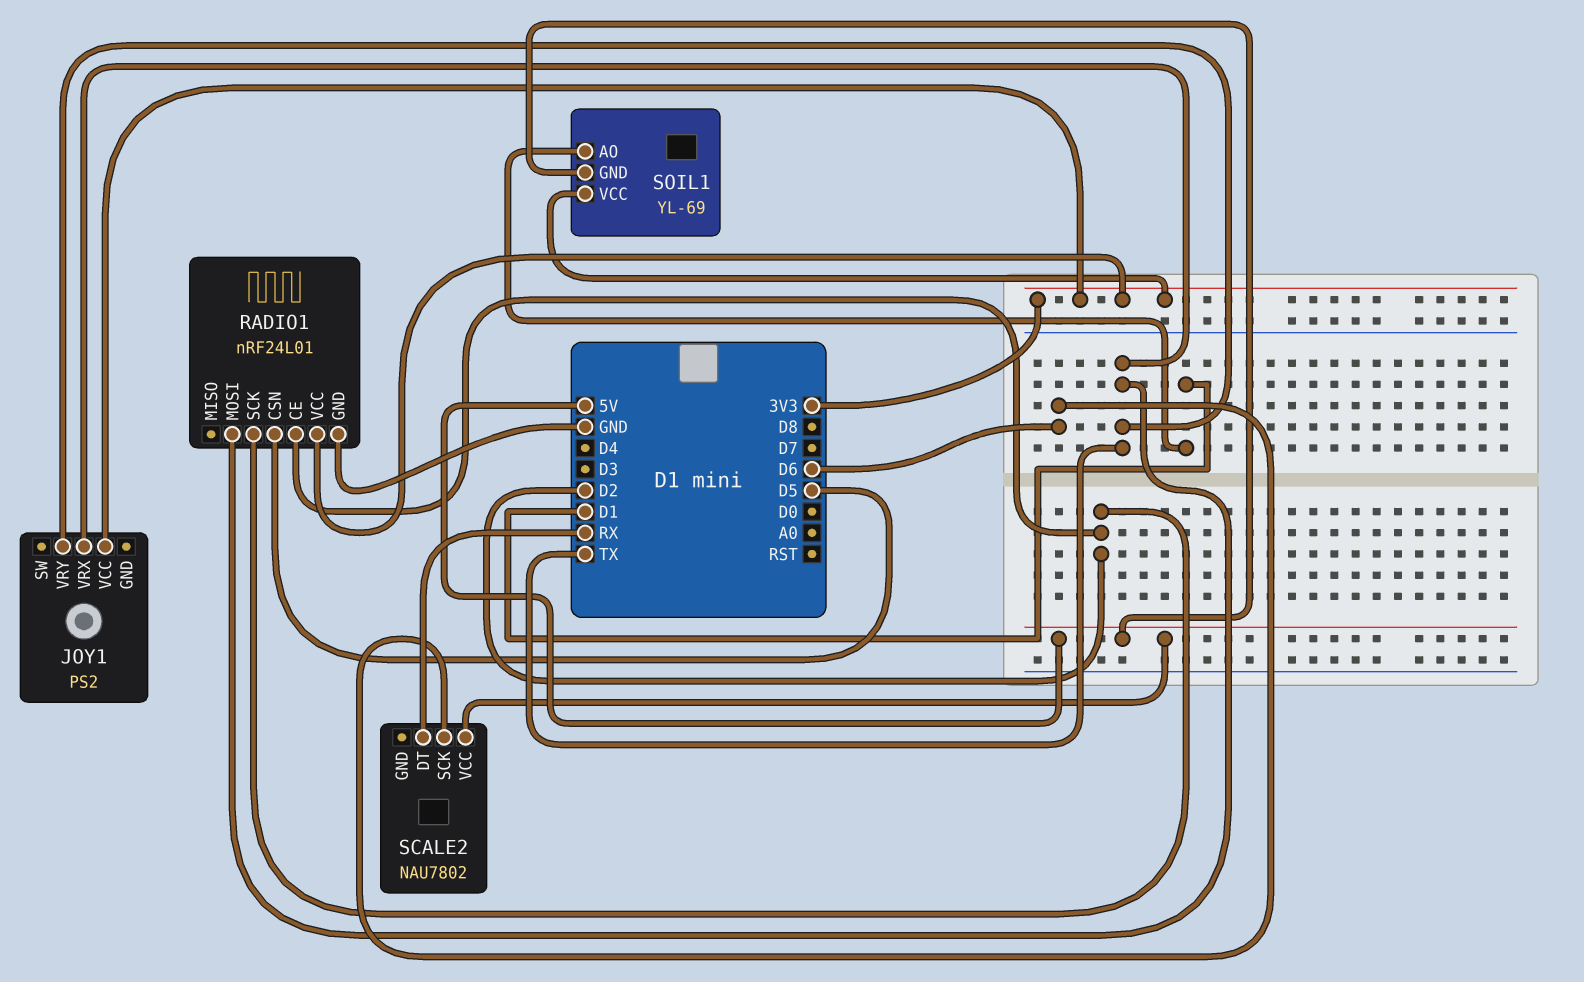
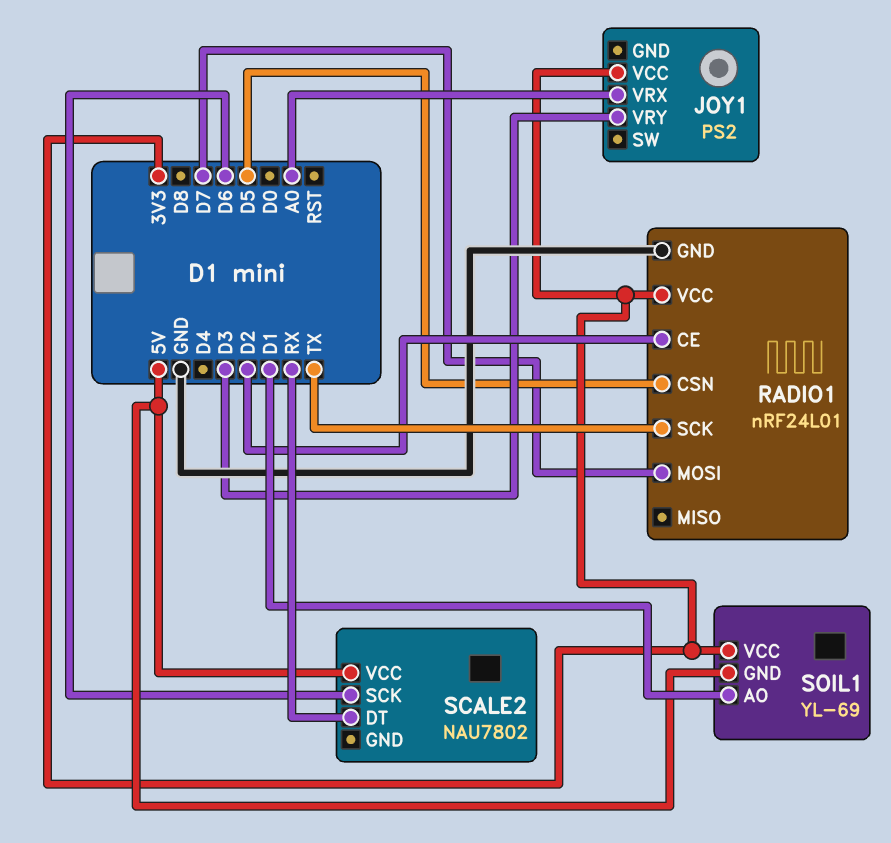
JOY1 pin VRX: TX -> A0
JOY1 pin VRY: TX -> D3
RADIO1 pin MOSI: TX -> D7
RADIO1 pin SCK: D2 -> TX

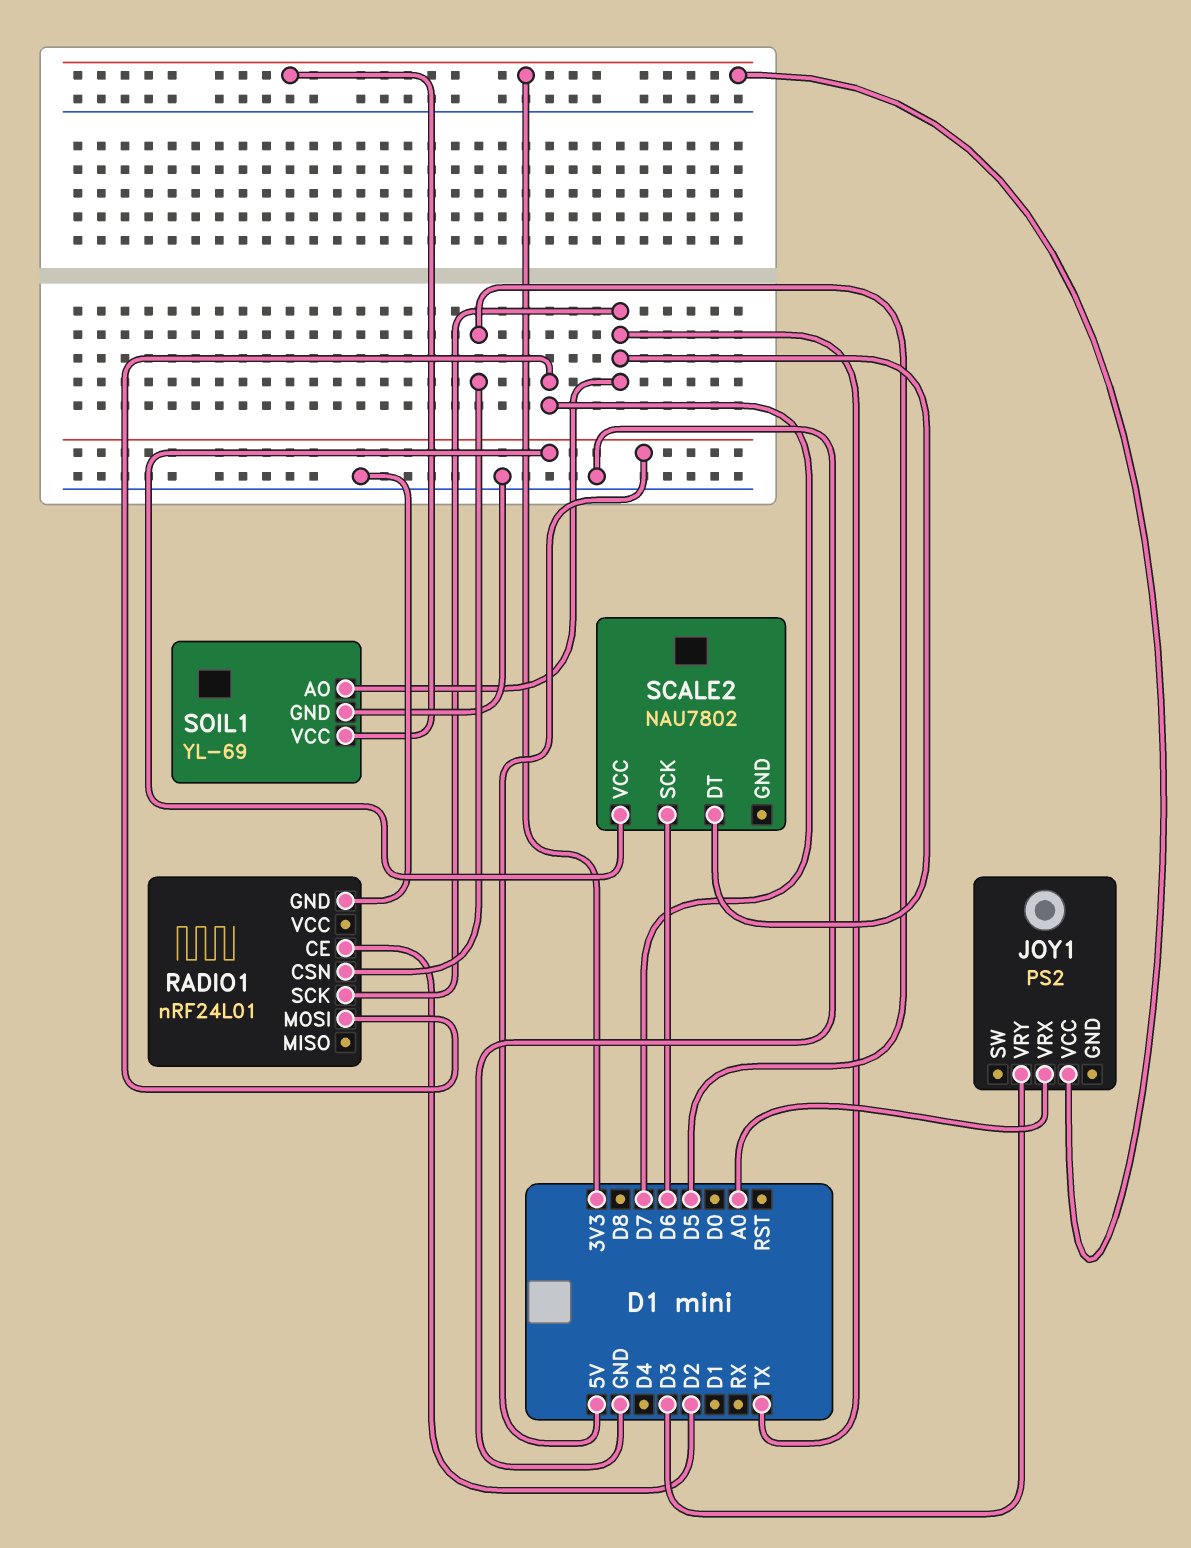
RADIO1 pin VCC: 3V3 -> none
SCALE2 pin DT: RX -> TX
SOIL1 pin AO: D1 -> TX
SOIL1 pin GND: 5V -> GND

